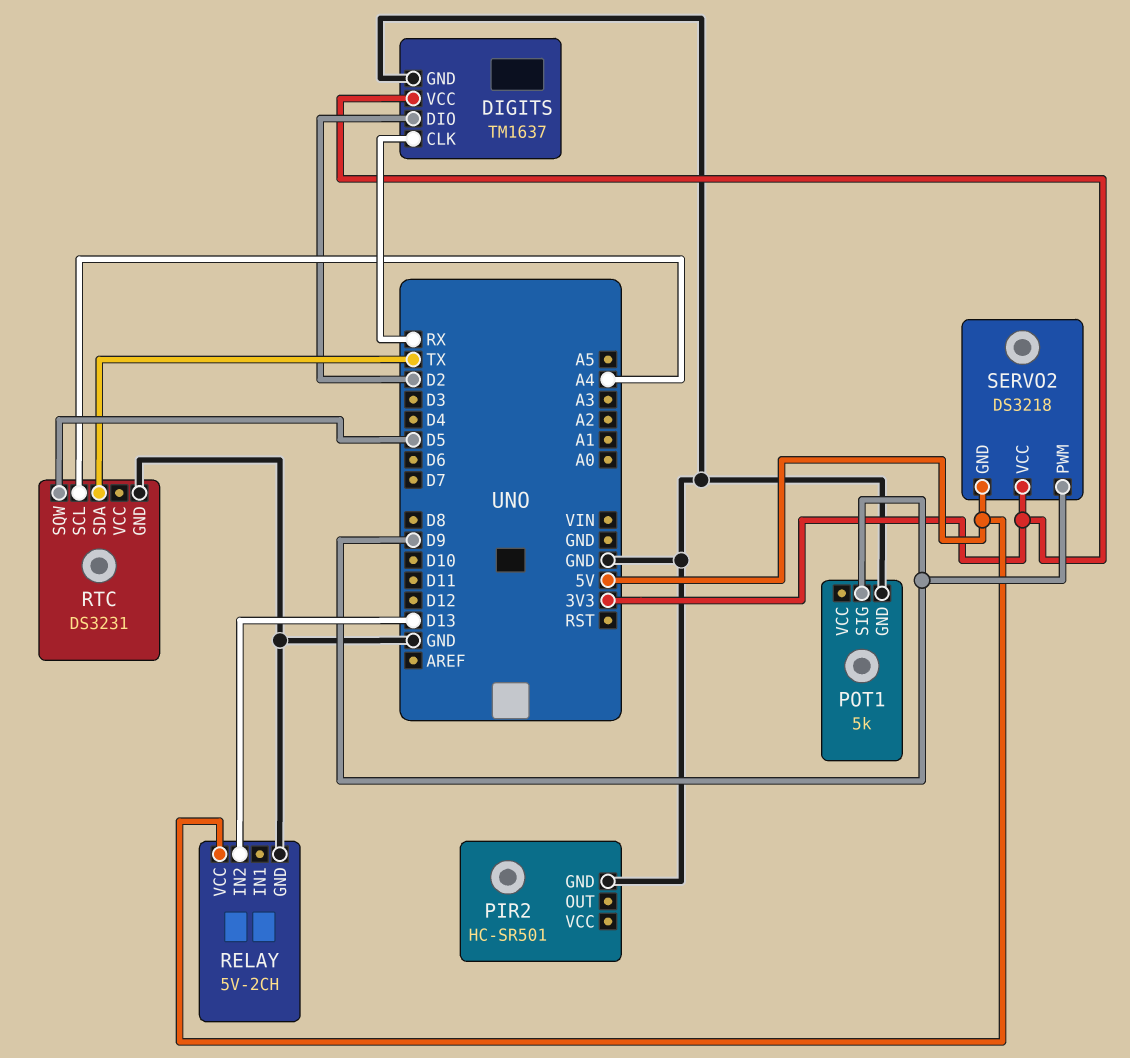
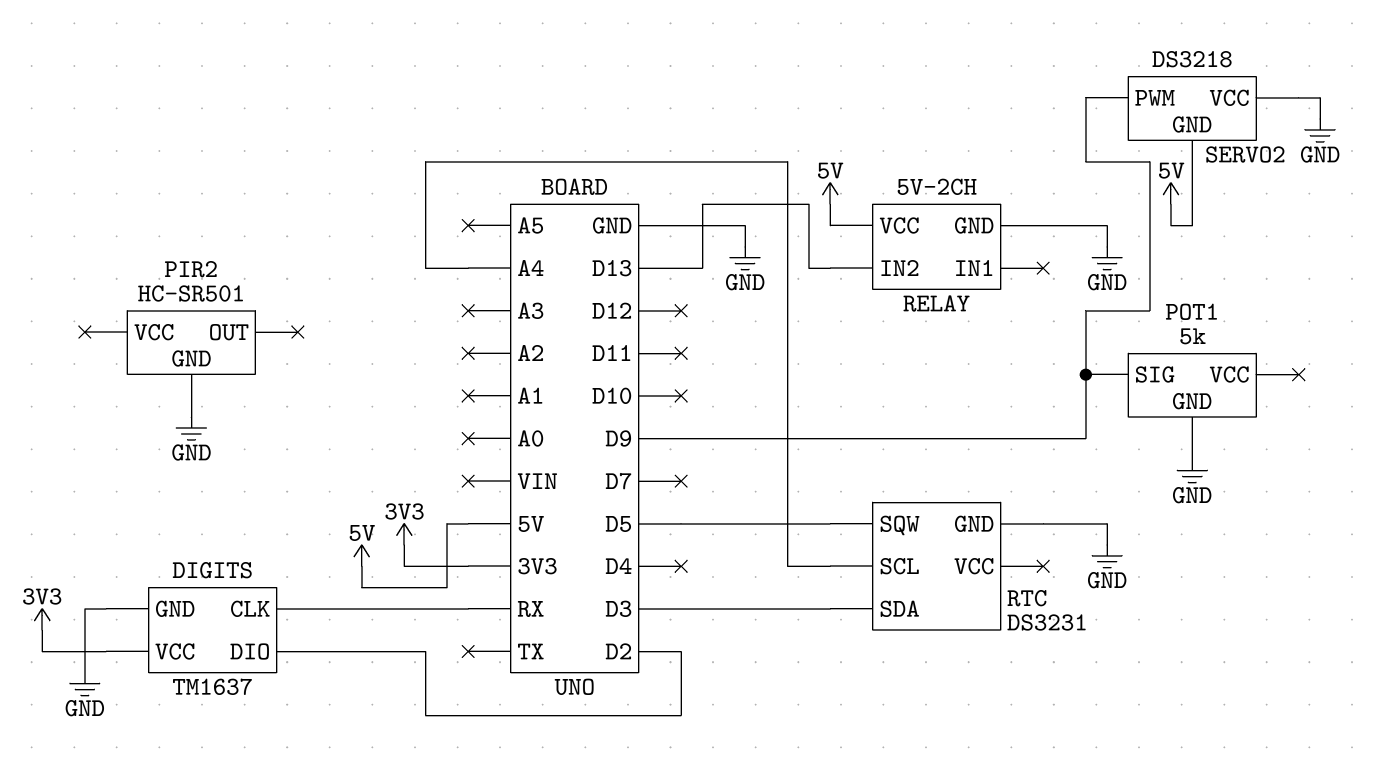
RTC pin SDA: TX -> D3
SERVO2 pin VCC: 3V3 -> GND

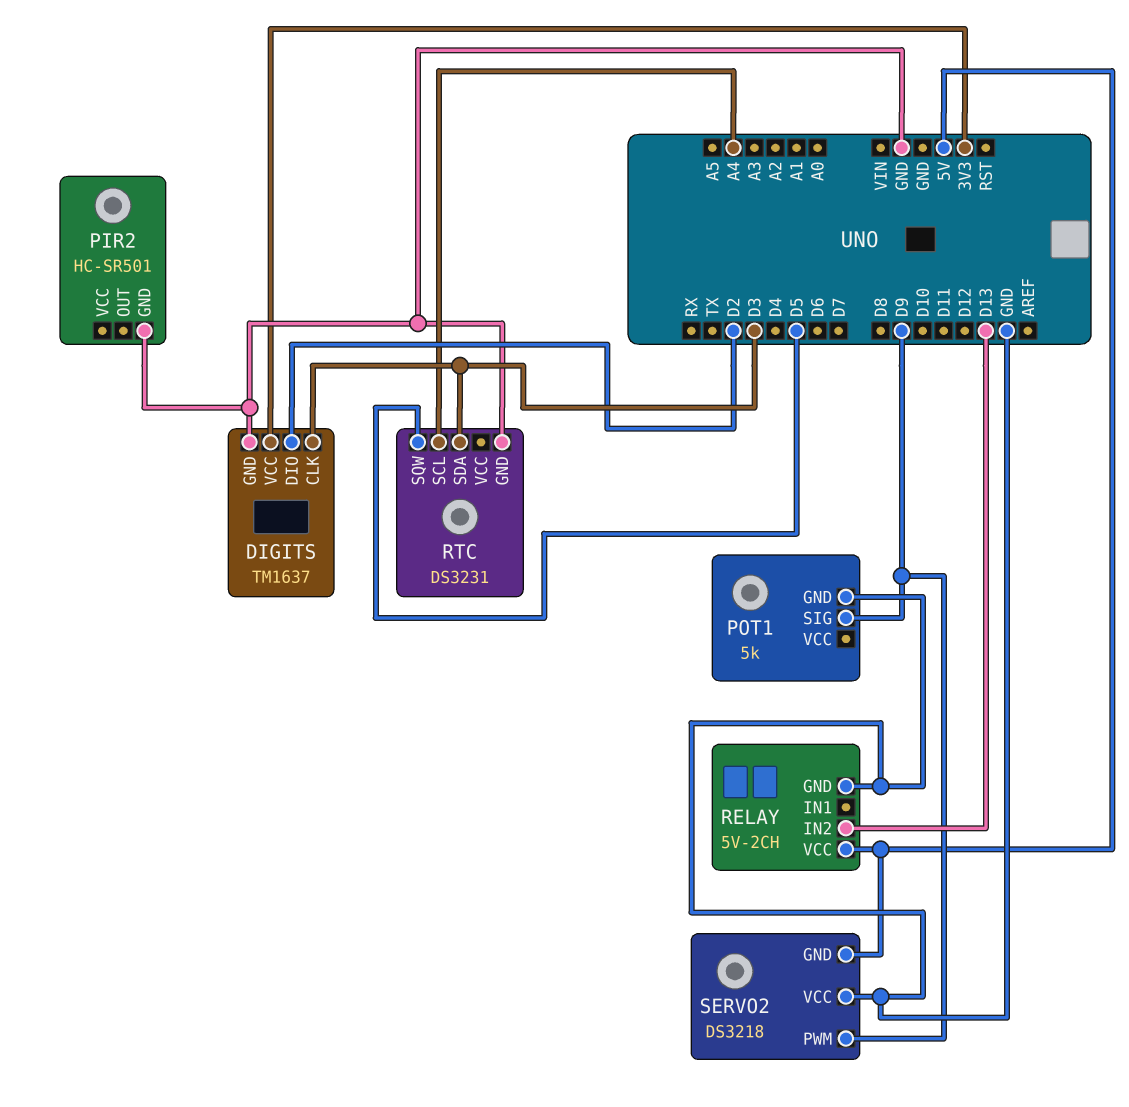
DIGITS pin CLK: RX -> D3

